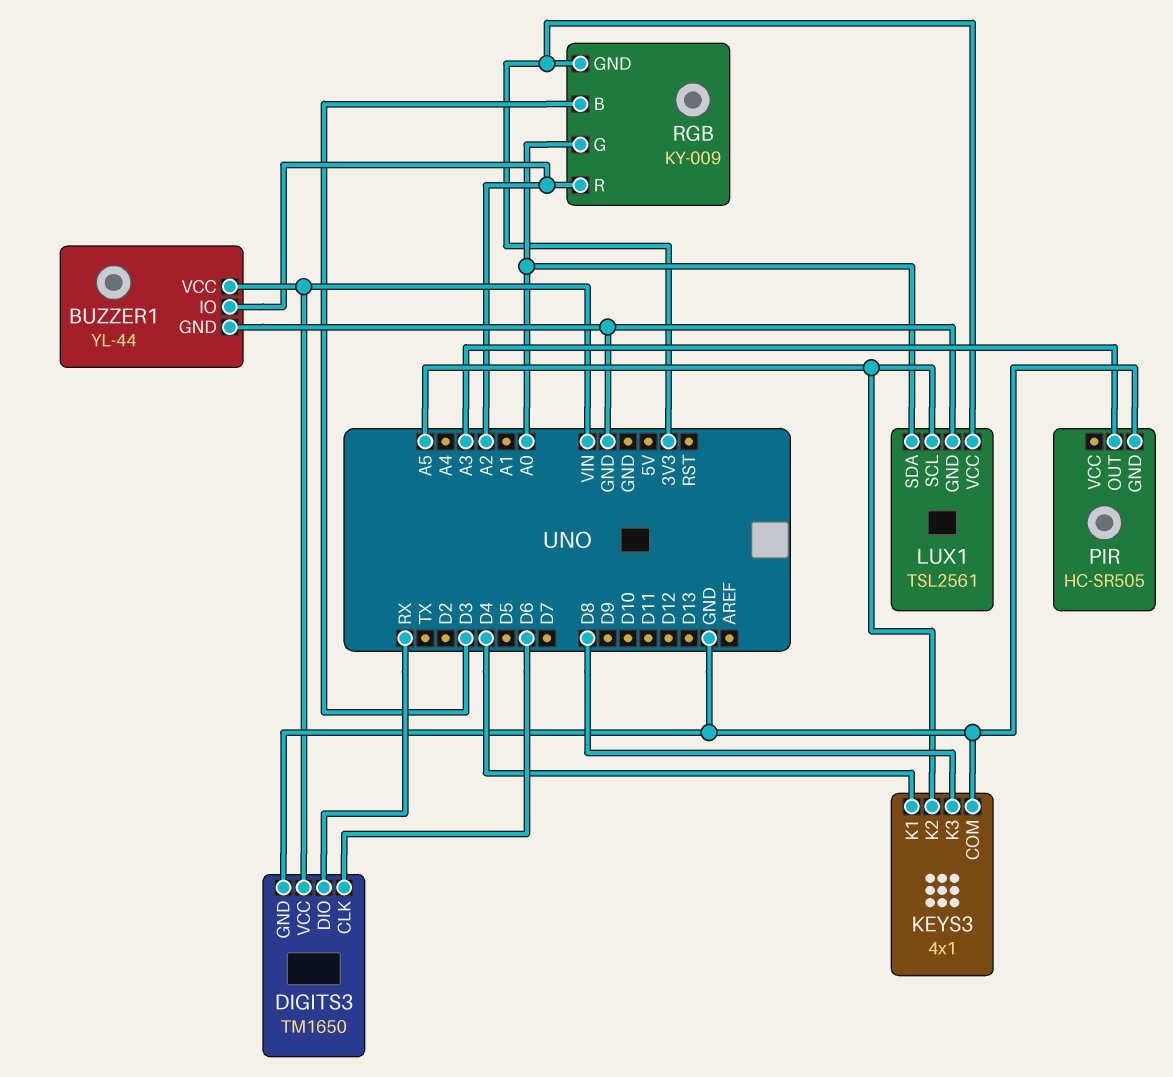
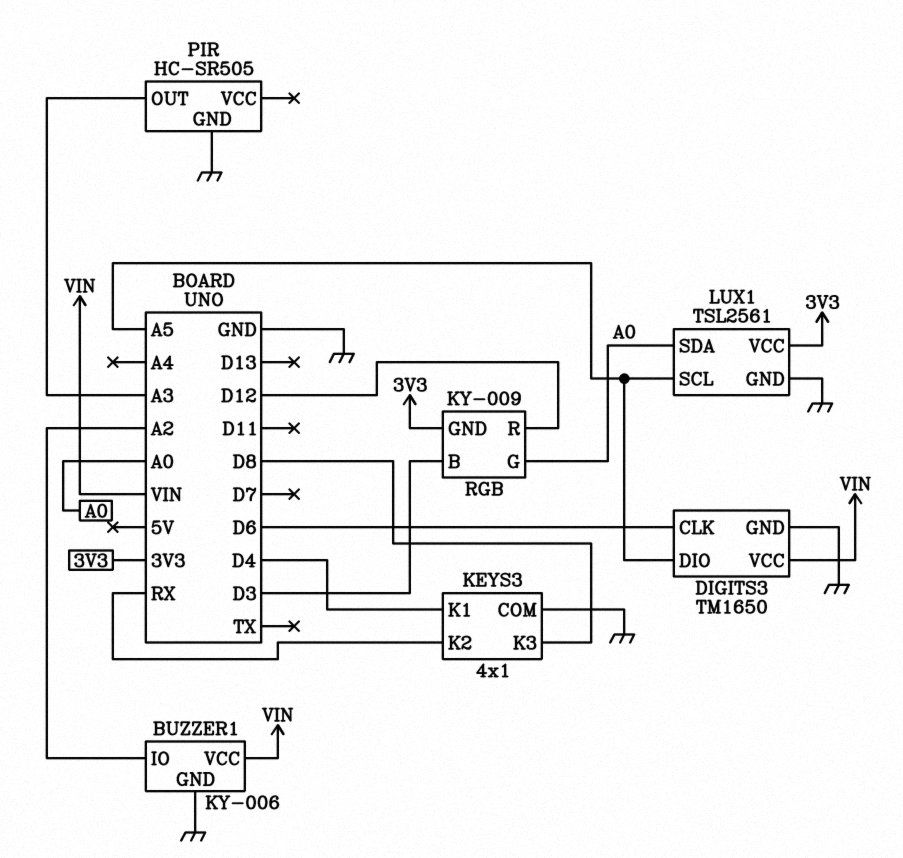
BUZZER1: YL-44 -> KY-006
DIGITS3 pin DIO: RX -> A5
KEYS3 pin K2: A5 -> RX
RGB pin R: A2 -> D12

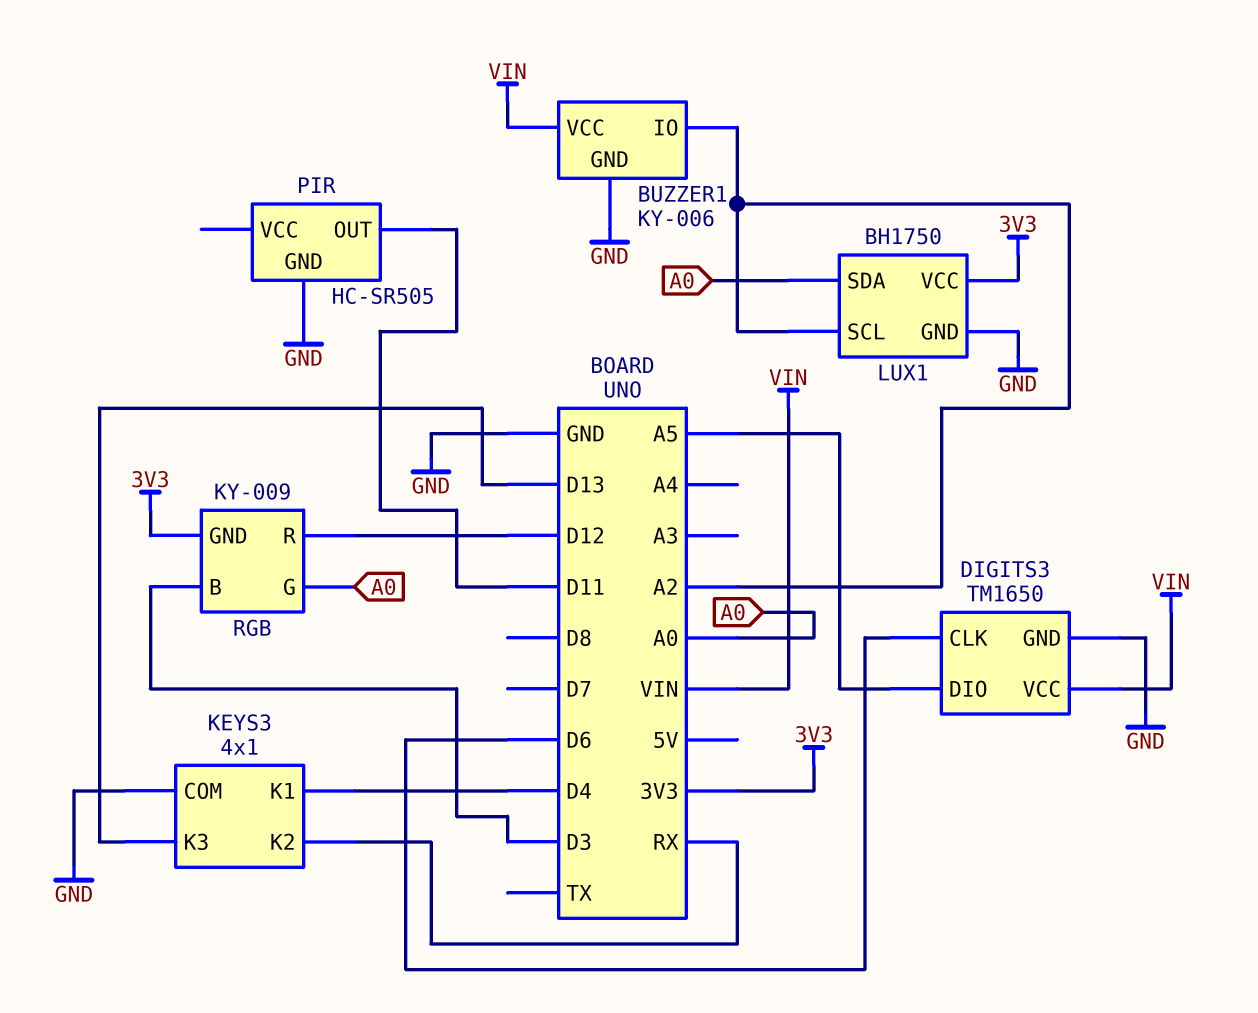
KEYS3 pin K3: D8 -> D13
LUX1: TSL2561 -> BH1750
LUX1 pin SCL: A5 -> A2
PIR pin OUT: A3 -> D11

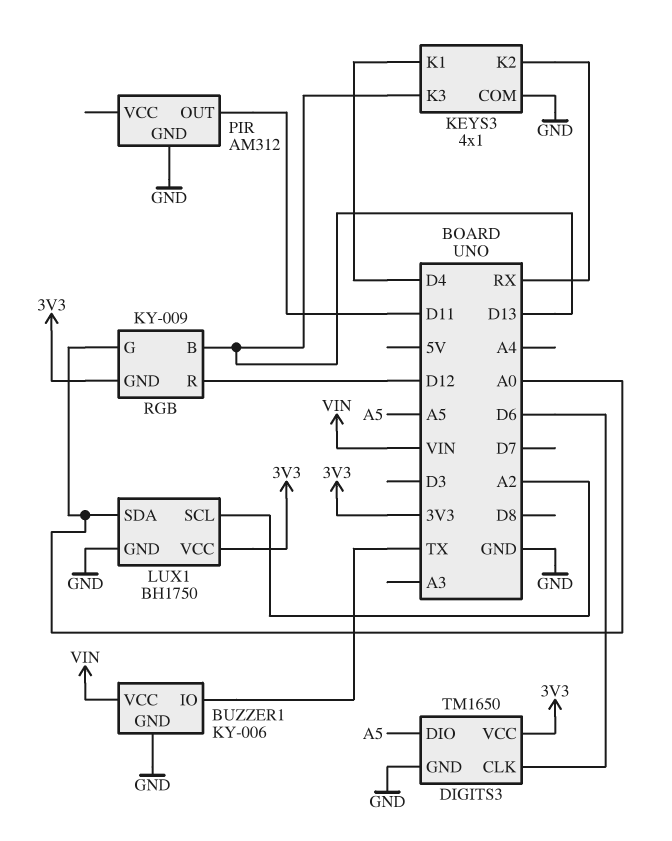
BUZZER1 pin IO: A2 -> TX
DIGITS3 pin VCC: VIN -> 3V3
PIR: HC-SR505 -> AM312
RGB pin B: D3 -> D13

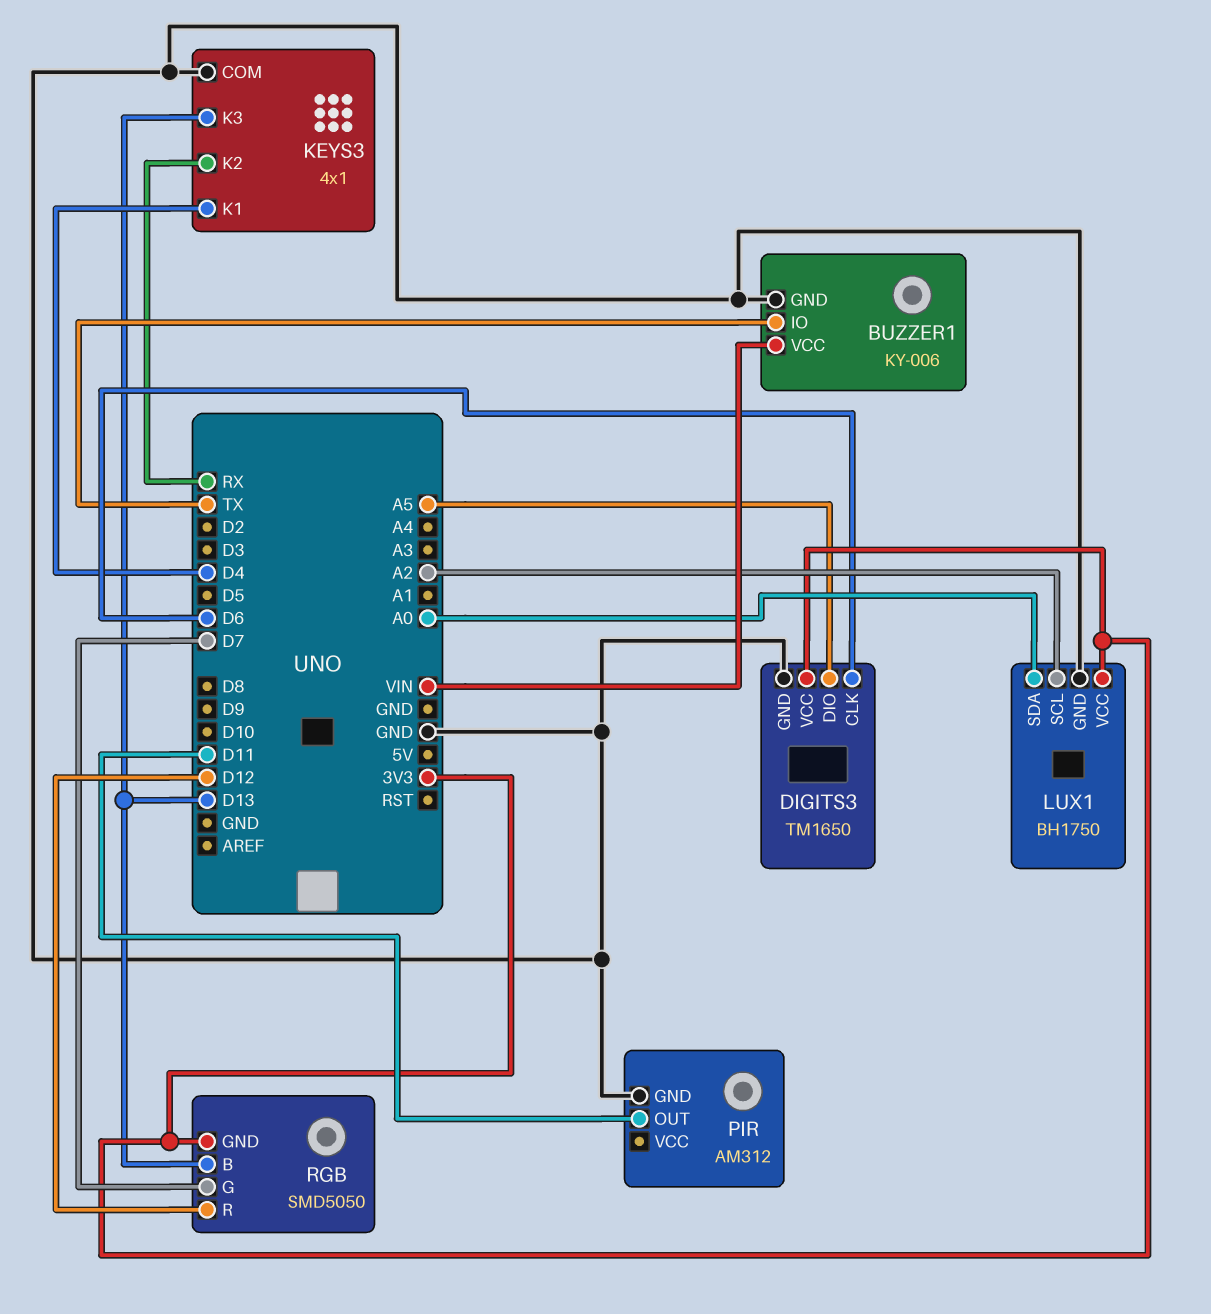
RGB: KY-009 -> SMD5050
RGB pin G: A0 -> D7

